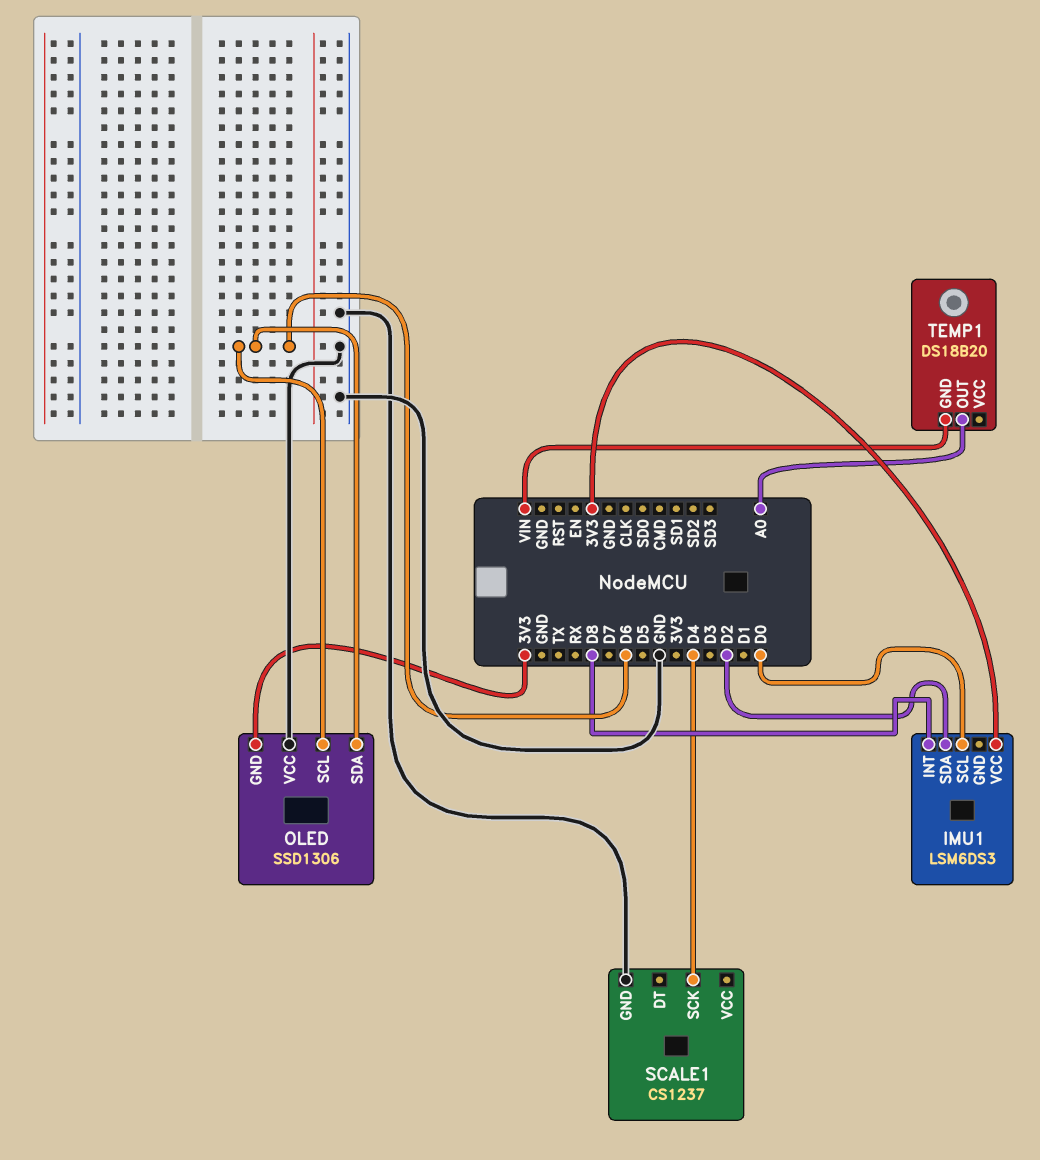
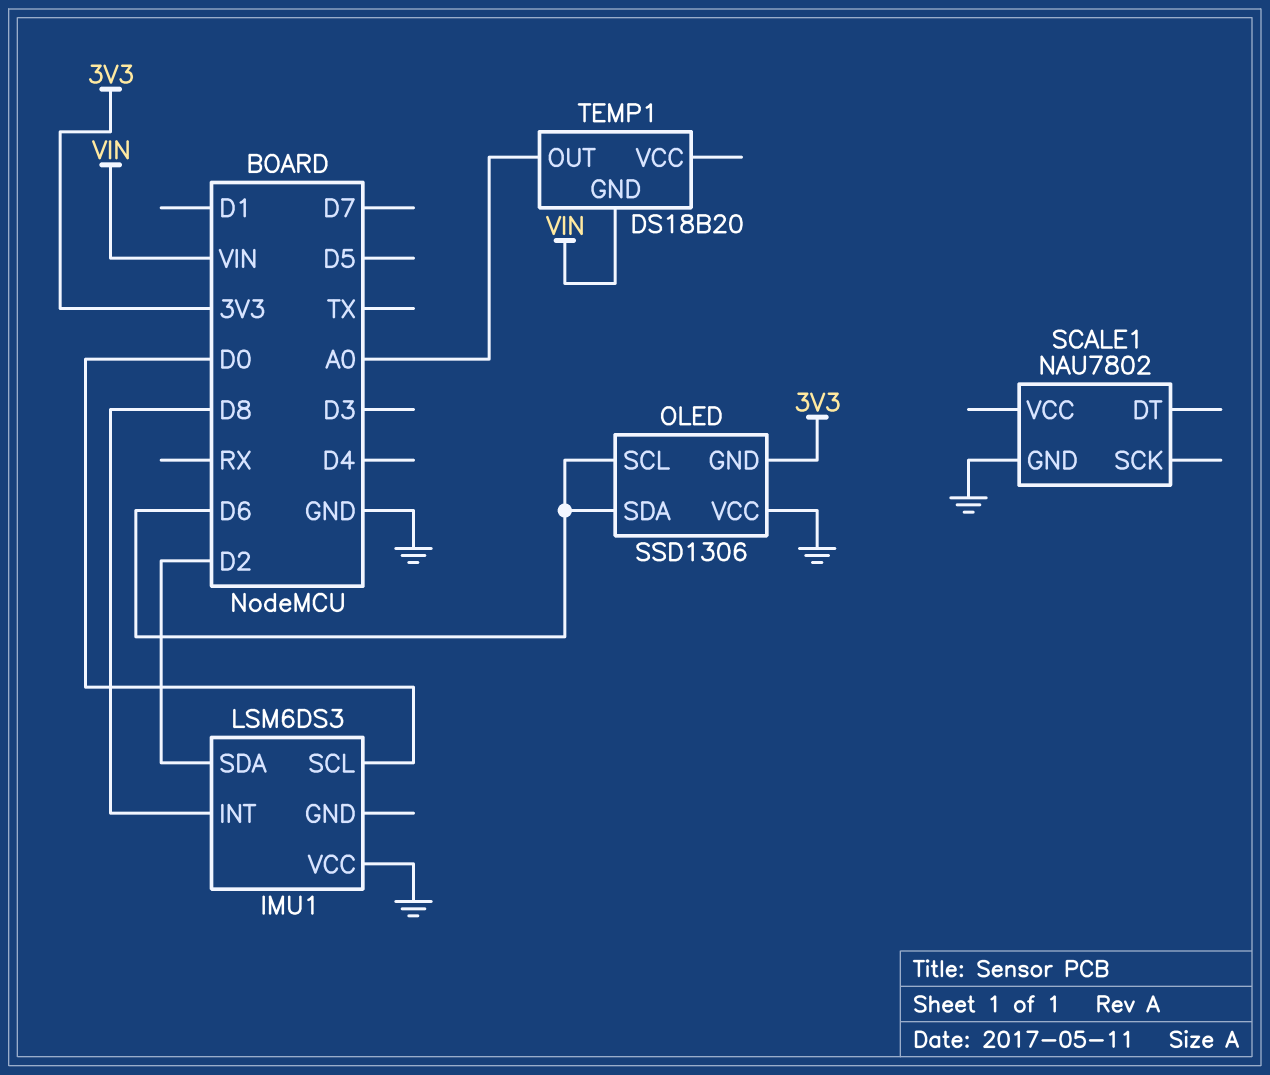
IMU1 pin VCC: 3V3 -> GND
SCALE1: CS1237 -> NAU7802
SCALE1 pin SCK: D4 -> none

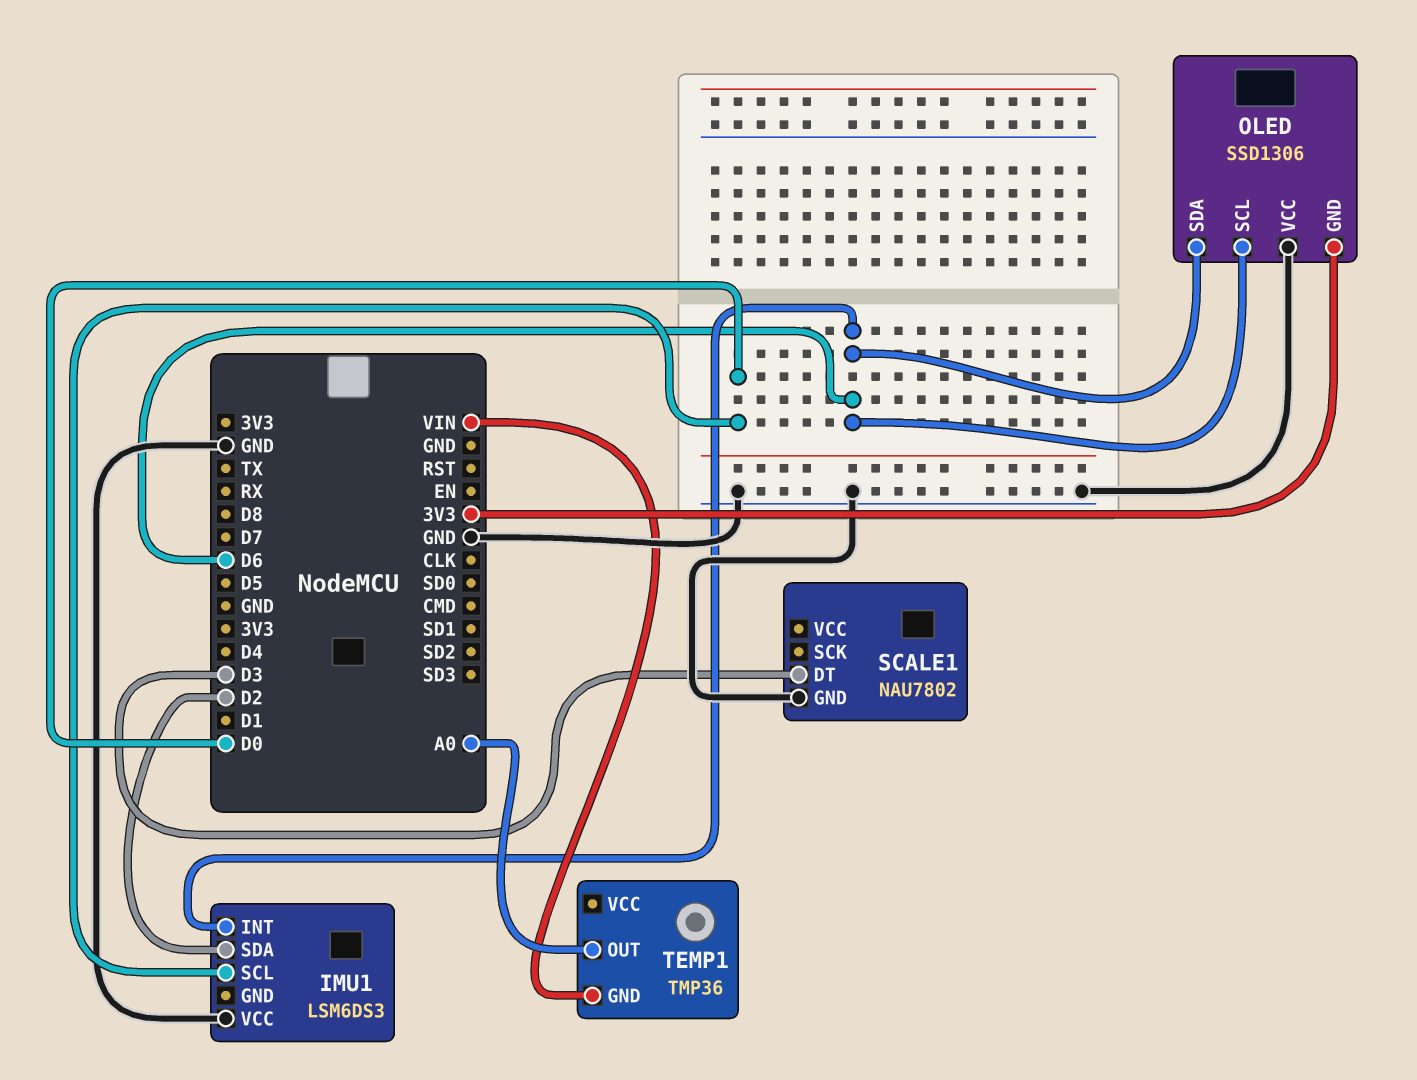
IMU1 pin INT: D8 -> D6
SCALE1 pin DT: none -> D3
TEMP1: DS18B20 -> TMP36

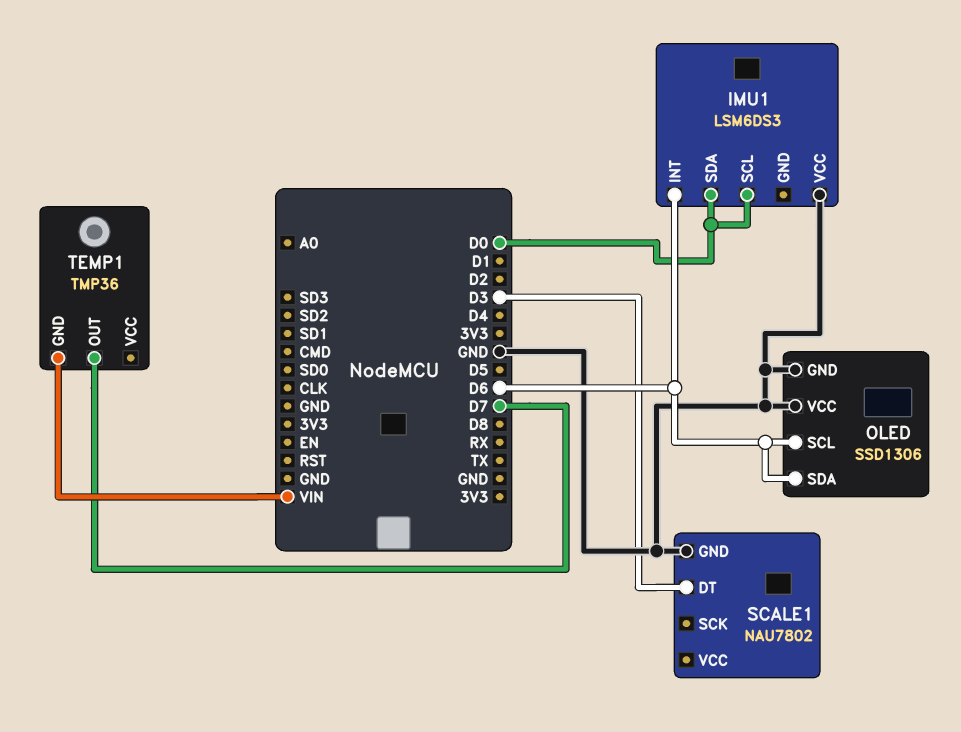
IMU1 pin SDA: D2 -> D0
OLED pin GND: 3V3 -> GND
TEMP1 pin OUT: A0 -> D7

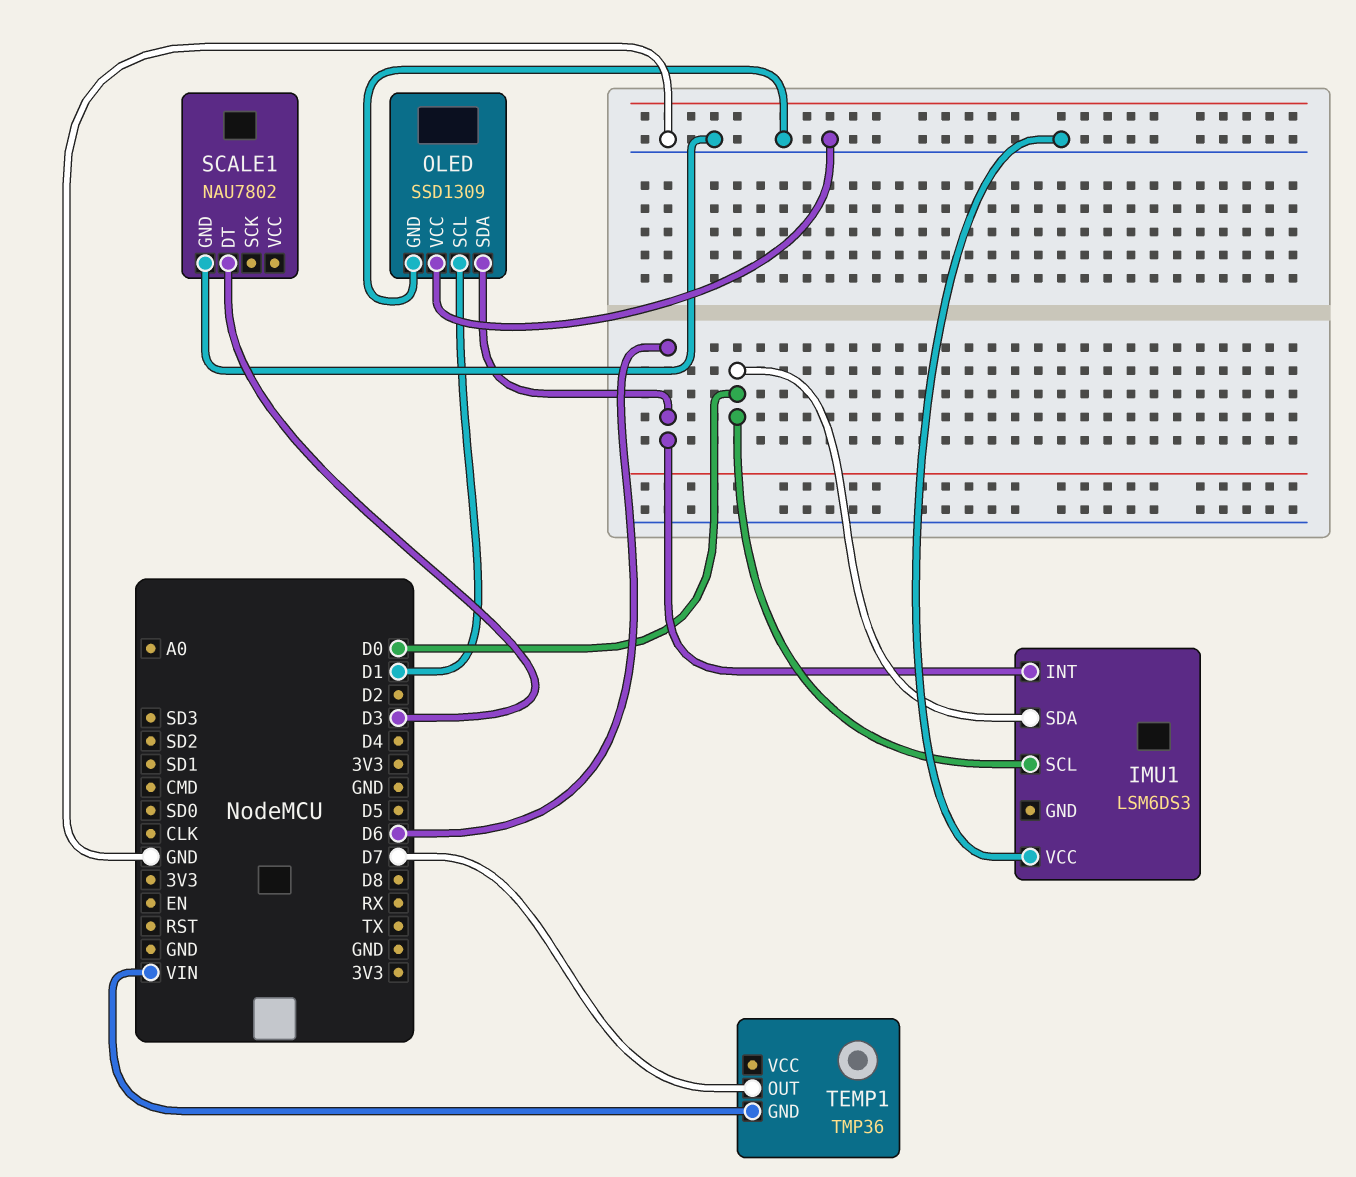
OLED: SSD1306 -> SSD1309
OLED pin SCL: D6 -> D1

